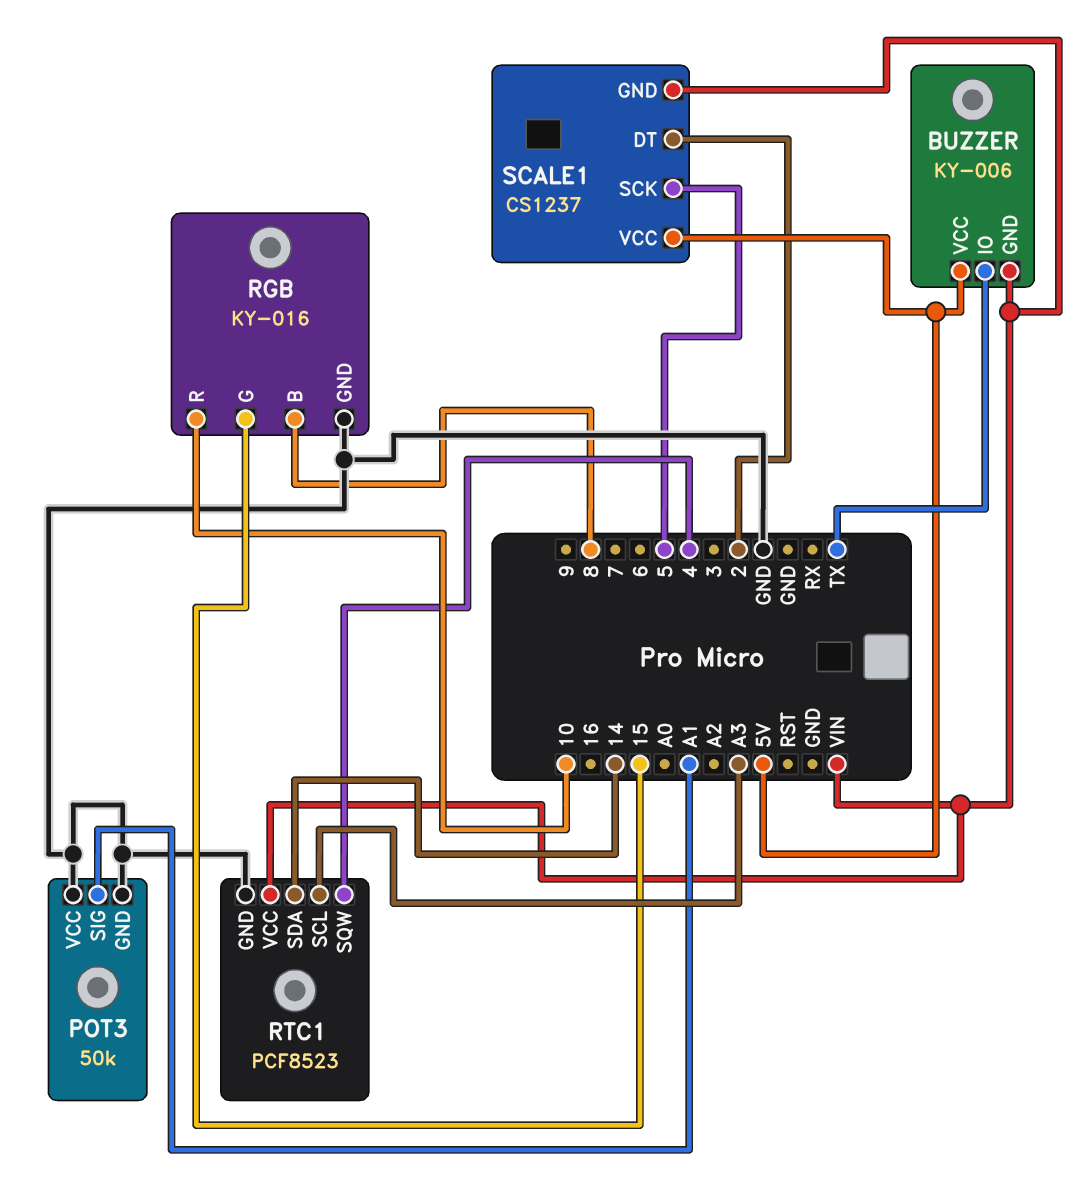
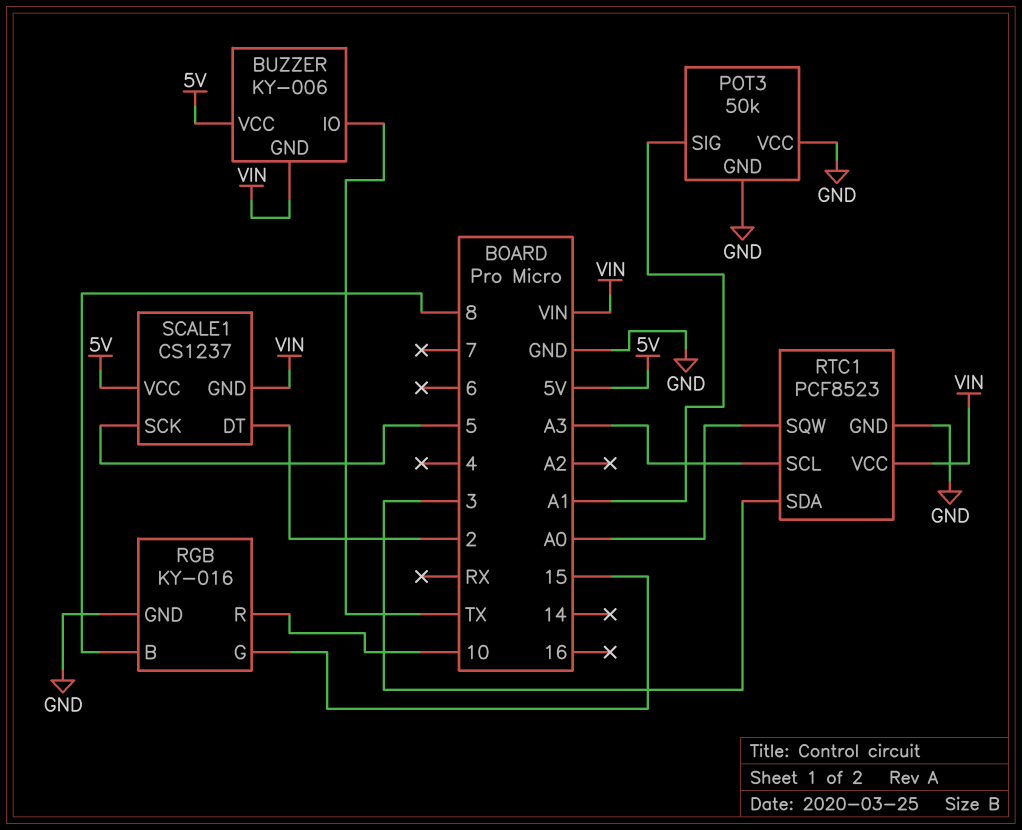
RTC1 pin SDA: 14 -> 3
RTC1 pin SQW: 4 -> A0

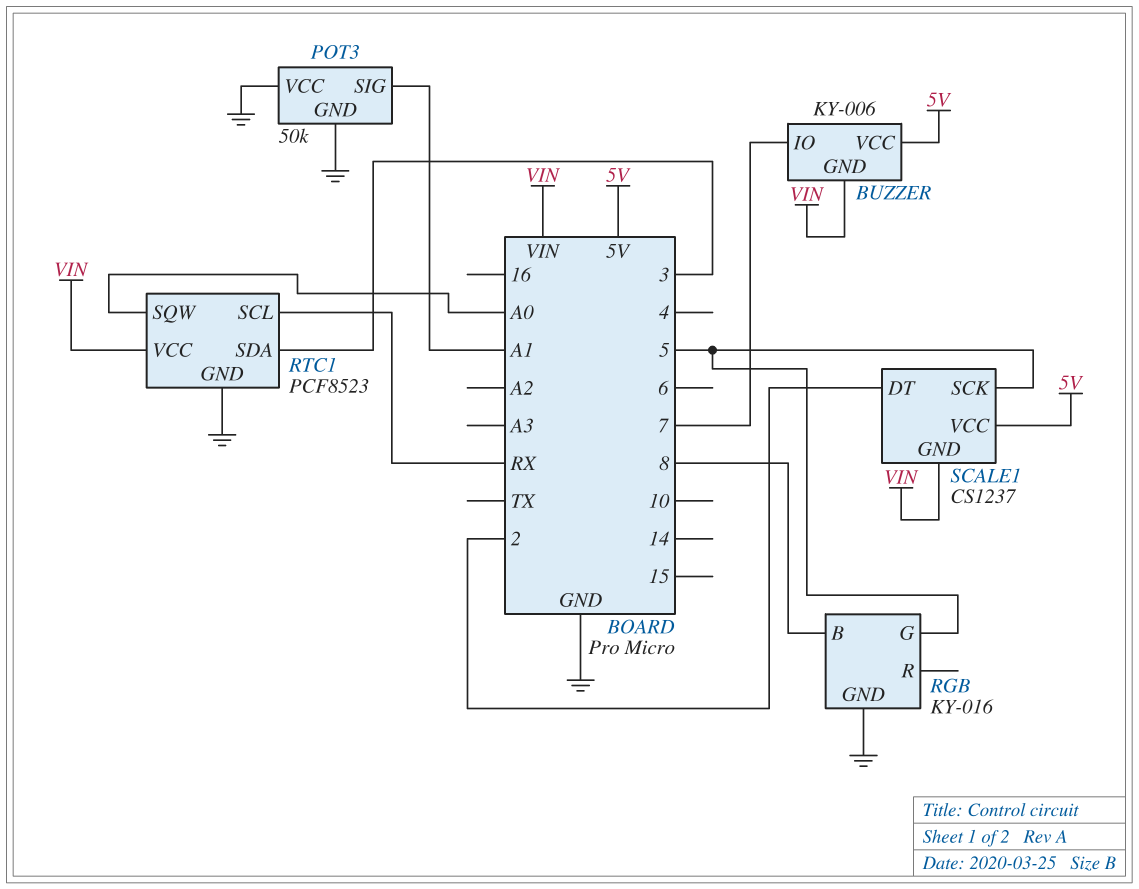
BUZZER pin IO: TX -> 7
RGB pin G: 15 -> 5
RGB pin R: 10 -> none
RTC1 pin SCL: A3 -> RX

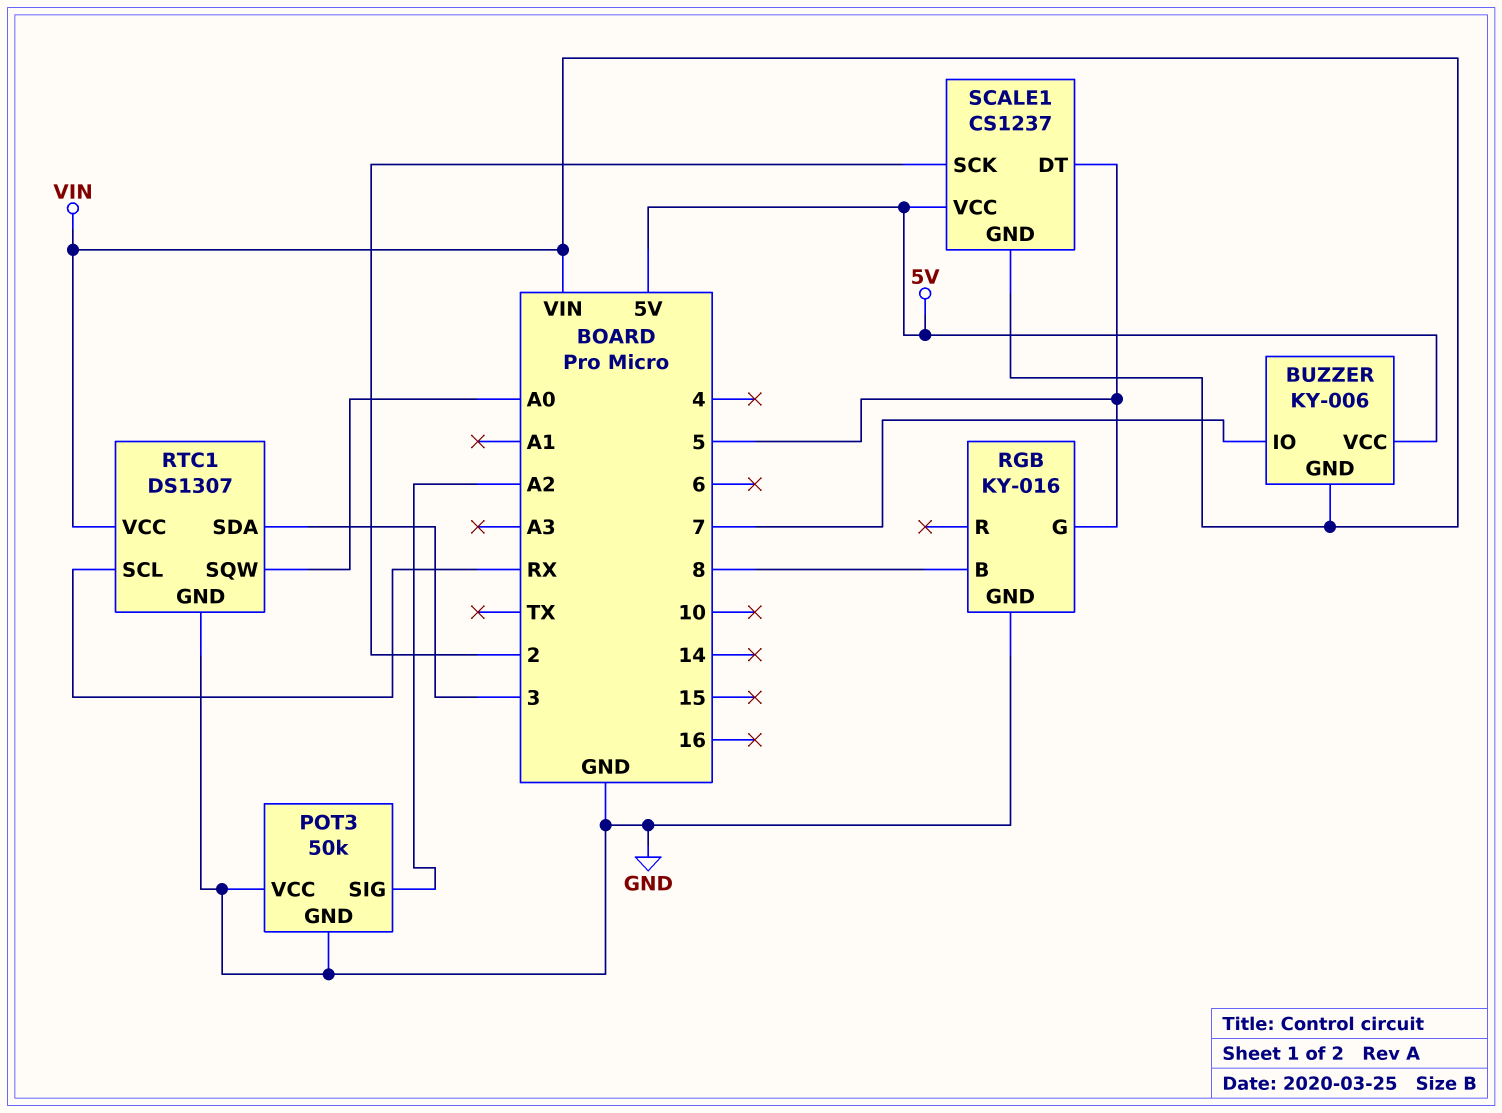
POT3 pin SIG: A1 -> A2
RTC1: PCF8523 -> DS1307
SCALE1 pin DT: 2 -> 5
SCALE1 pin SCK: 5 -> 2

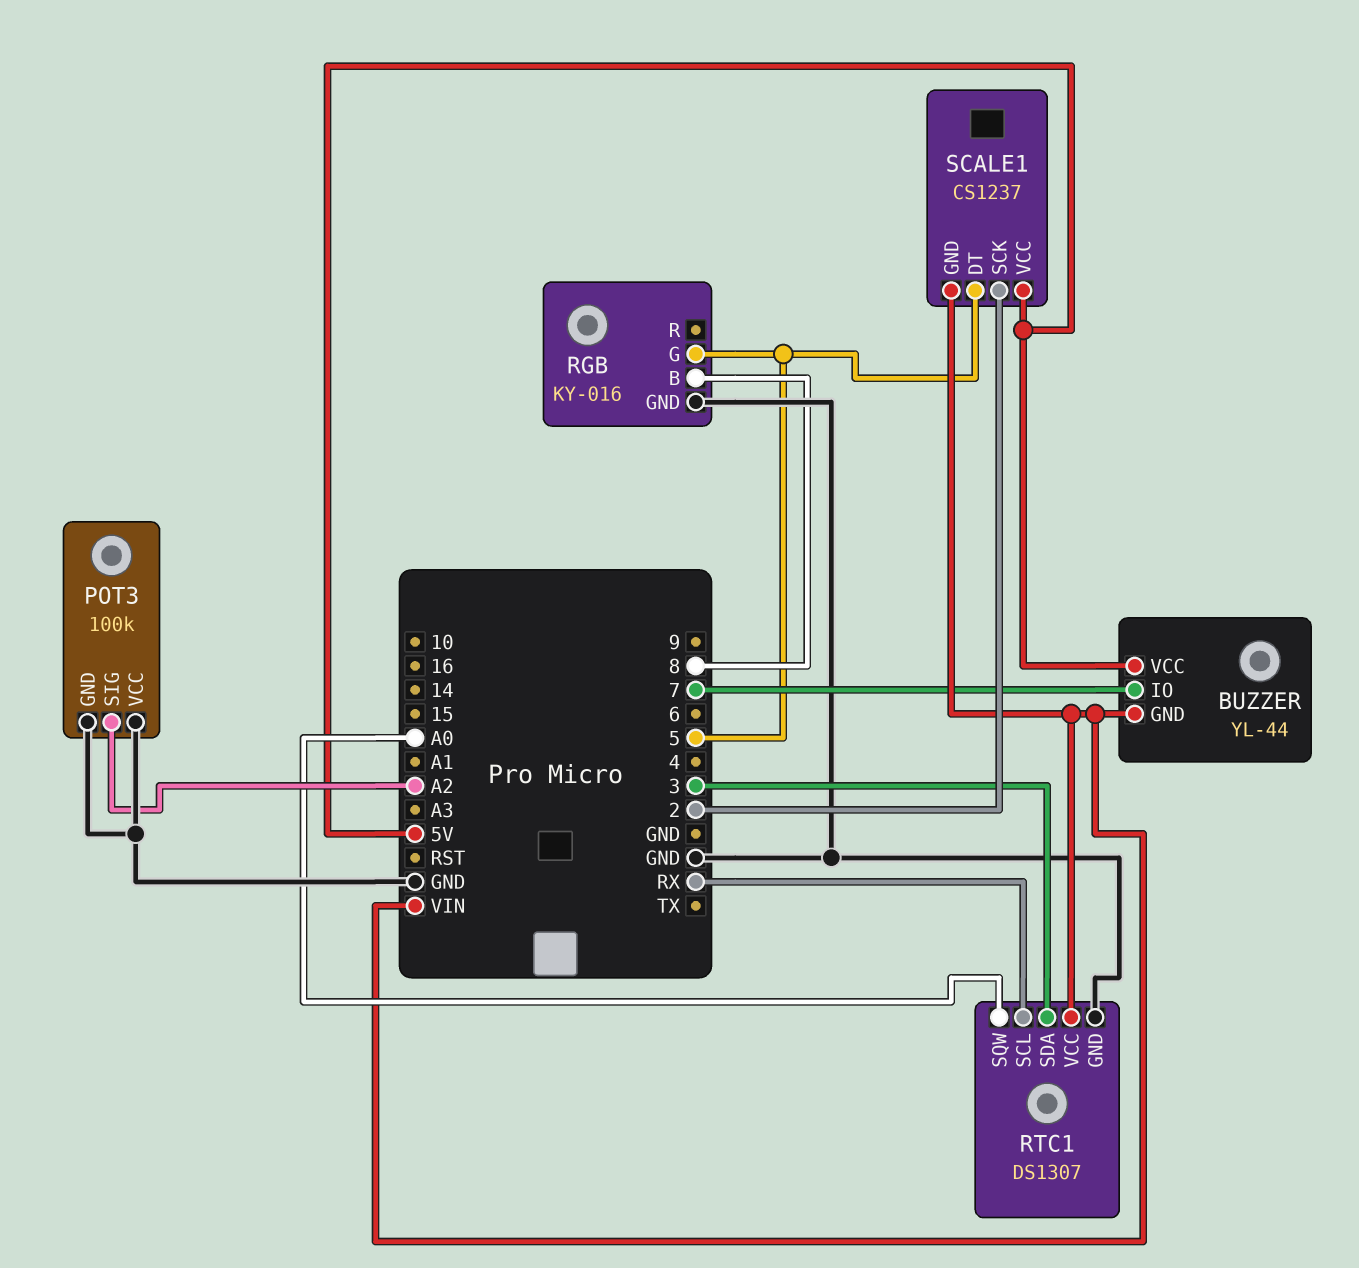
BUZZER: KY-006 -> YL-44
POT3: 50k -> 100k

